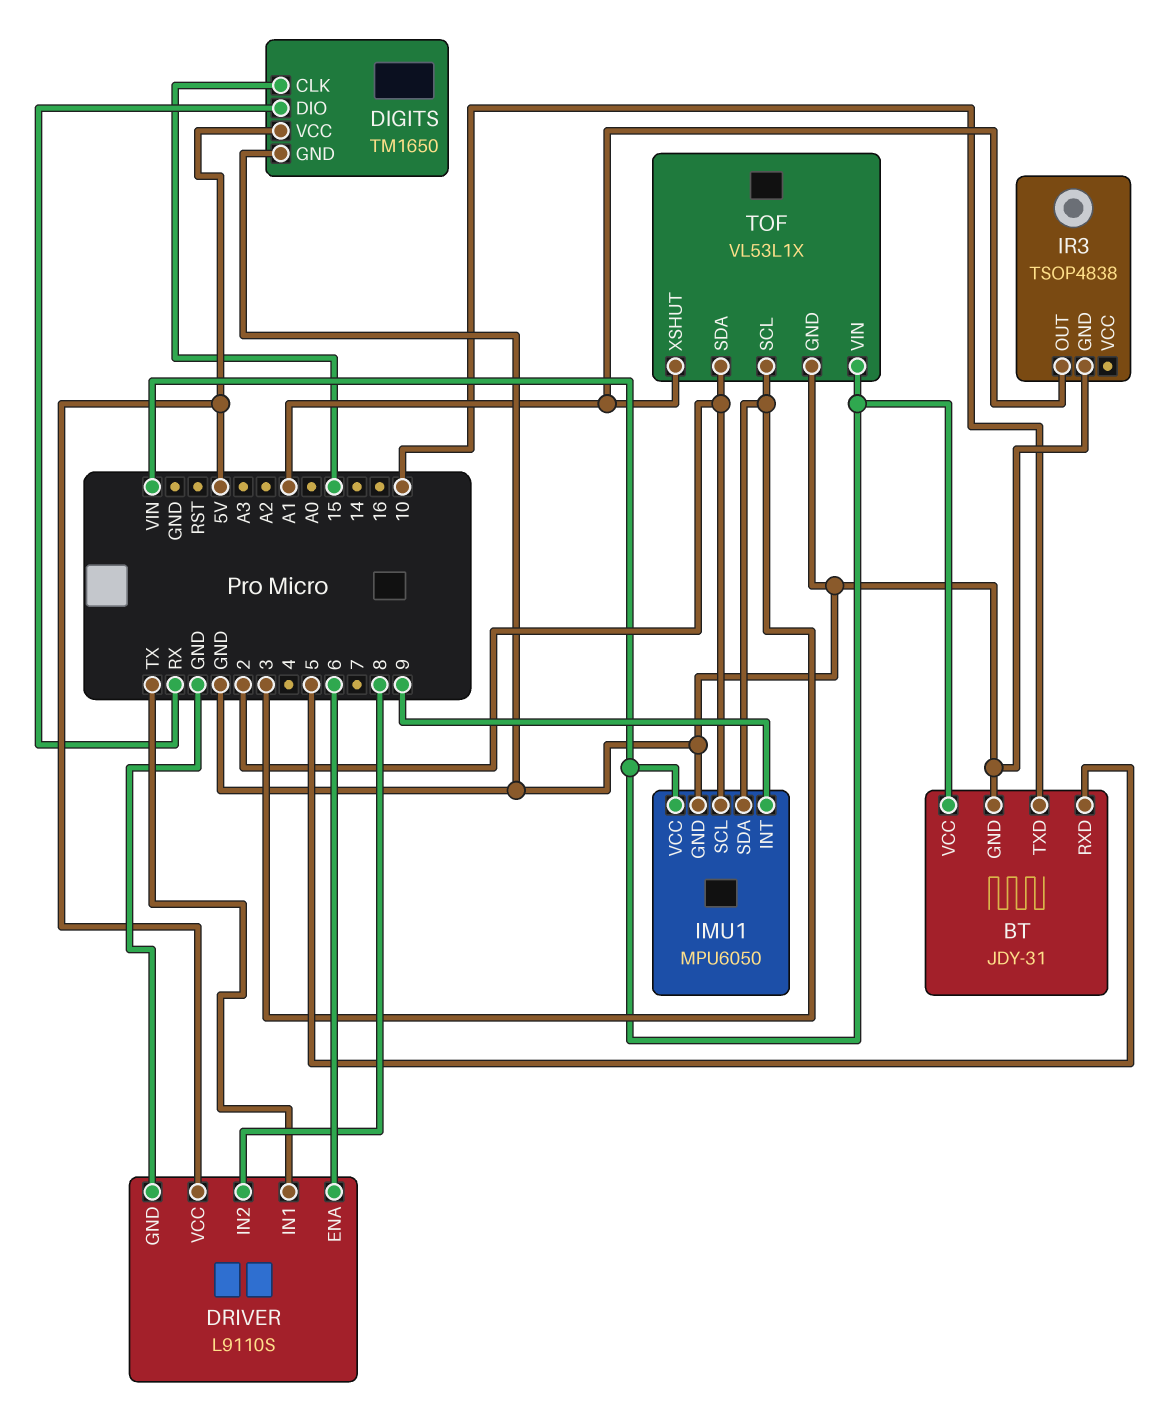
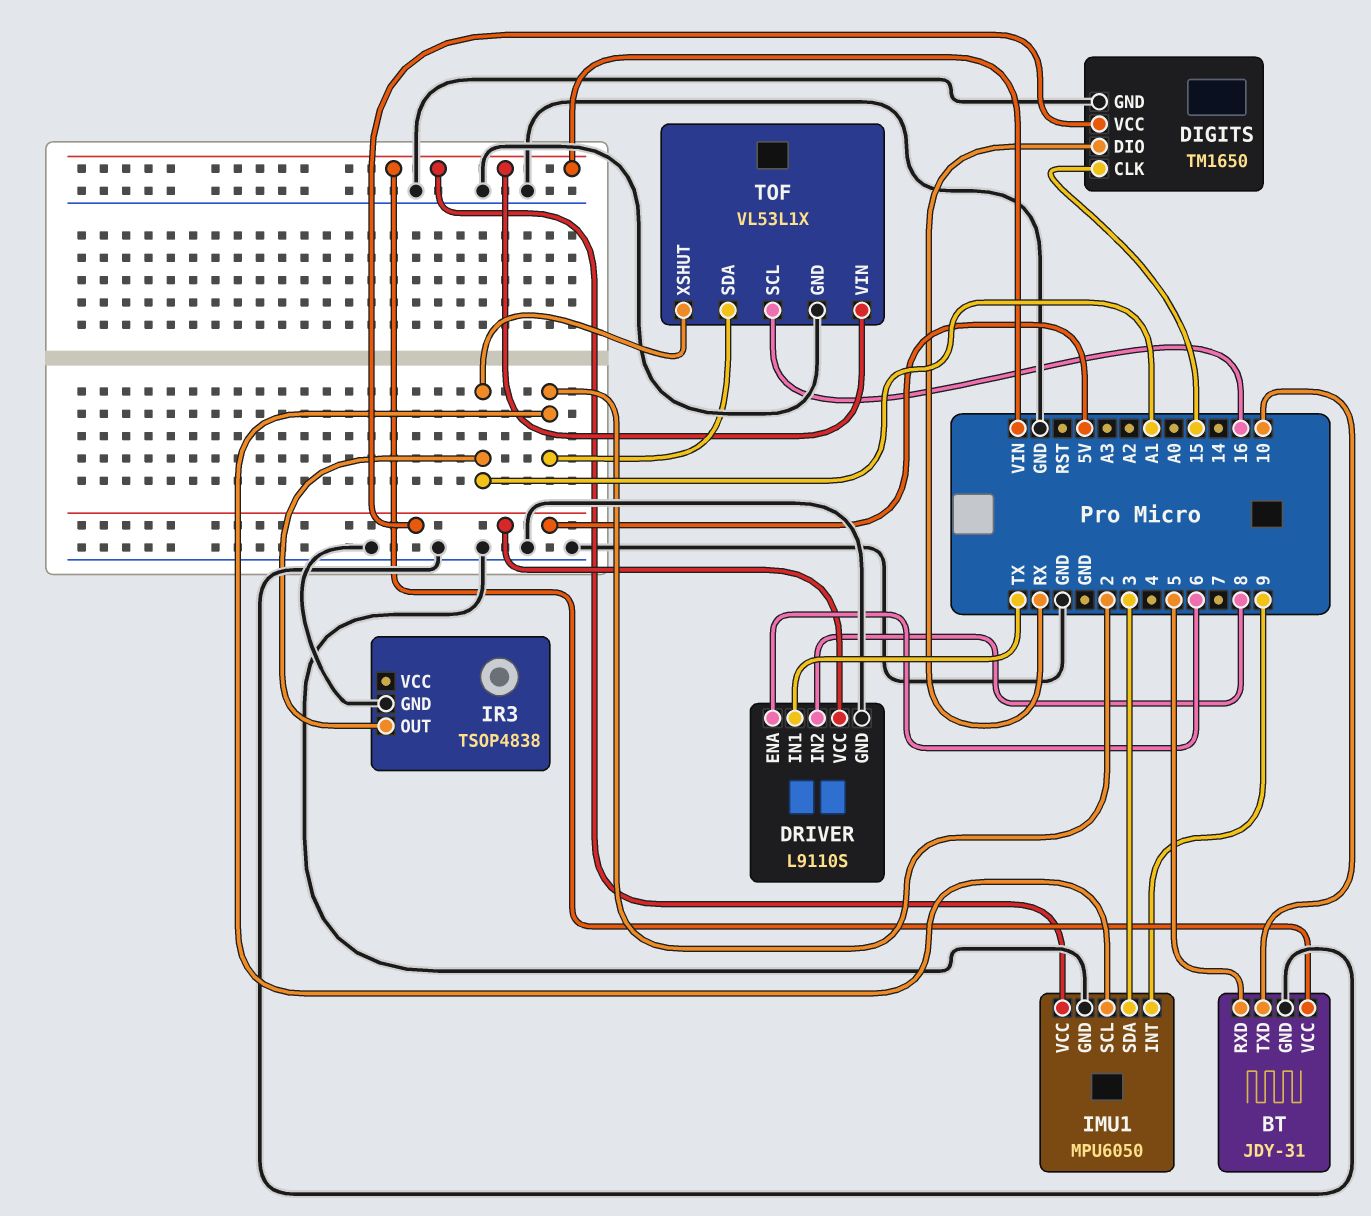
TOF pin SCL: 3 -> 16

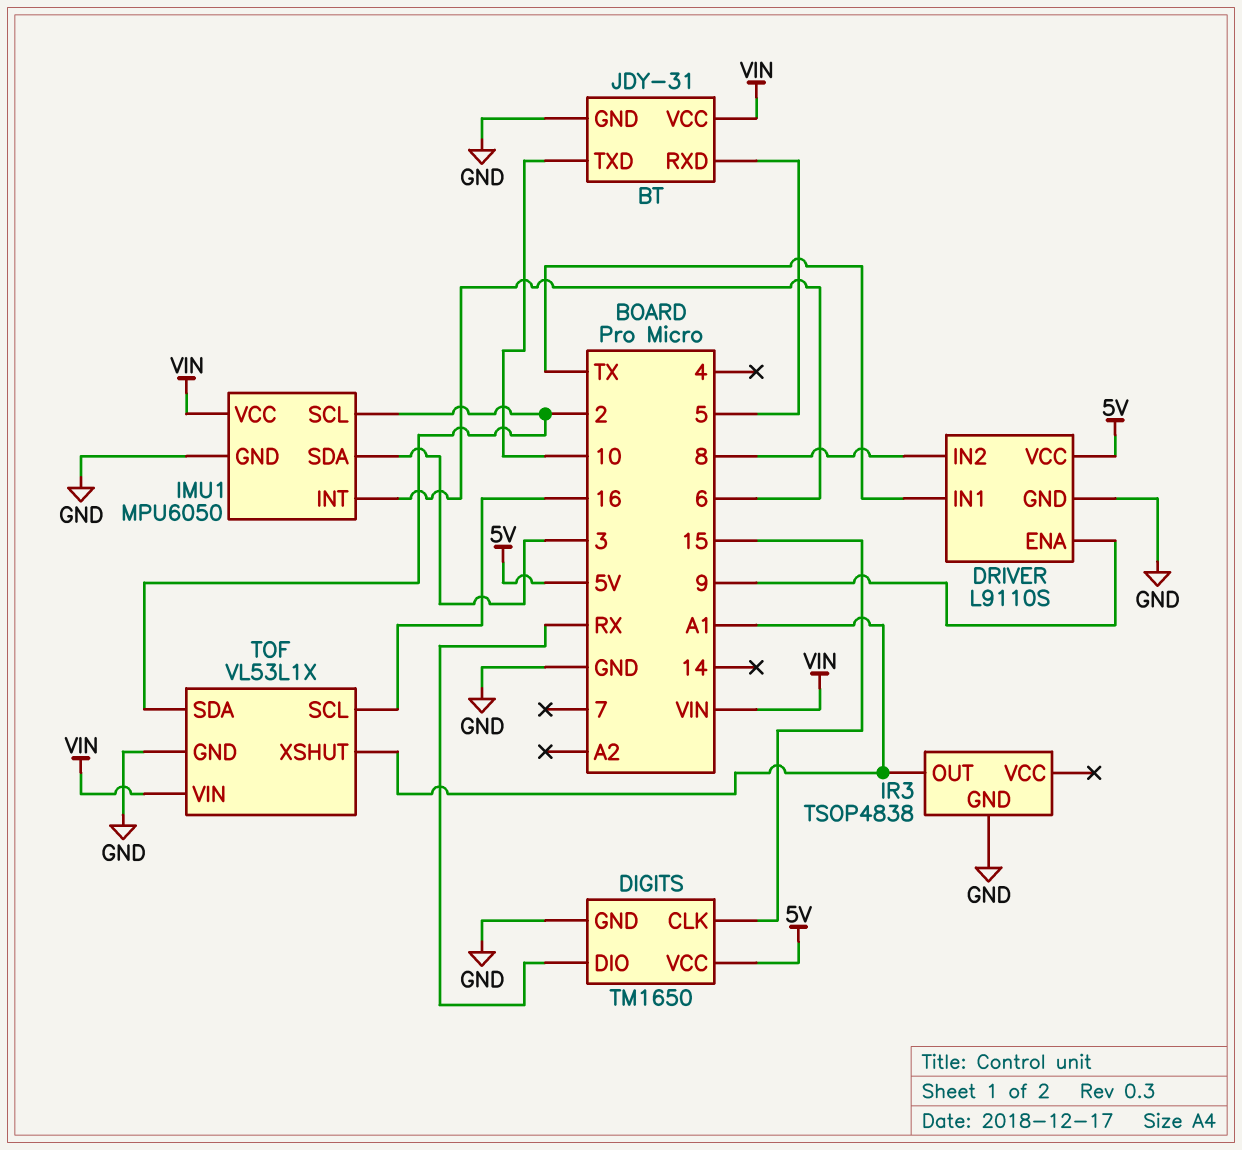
DRIVER pin ENA: 6 -> 9
IMU1 pin INT: 9 -> 6

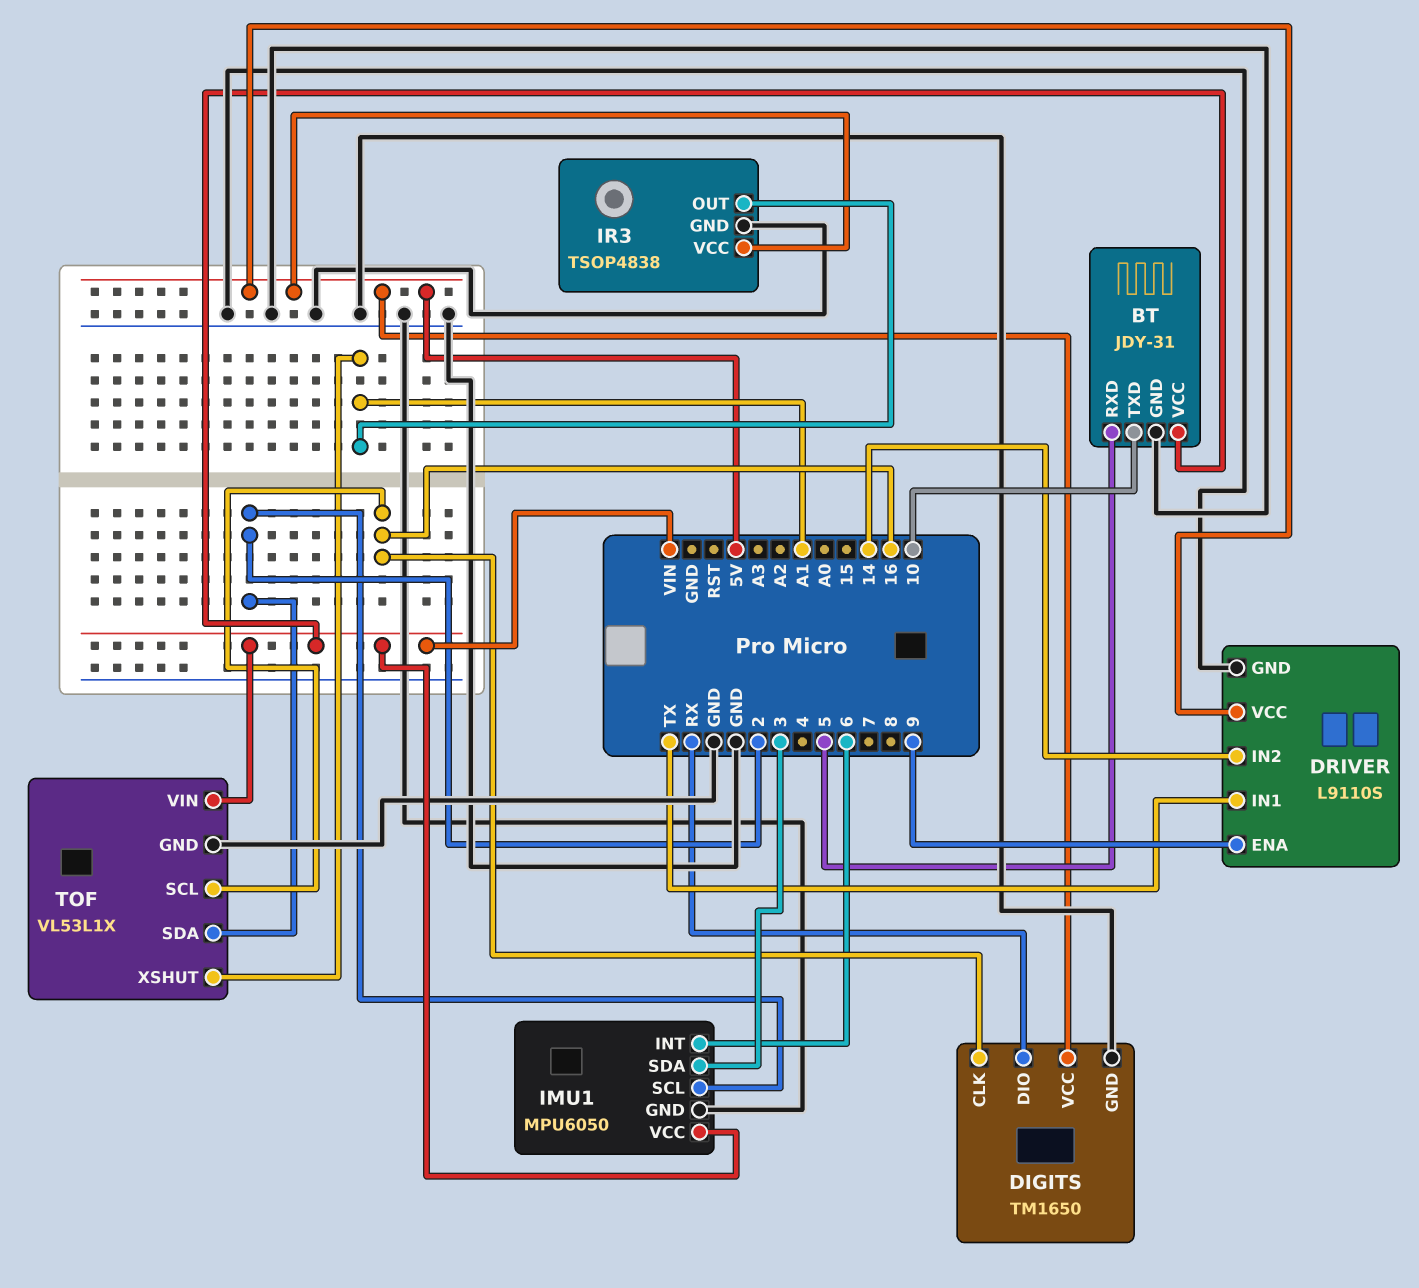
DIGITS pin CLK: 15 -> 16
DRIVER pin IN2: 8 -> 14
IR3 pin VCC: none -> 5V

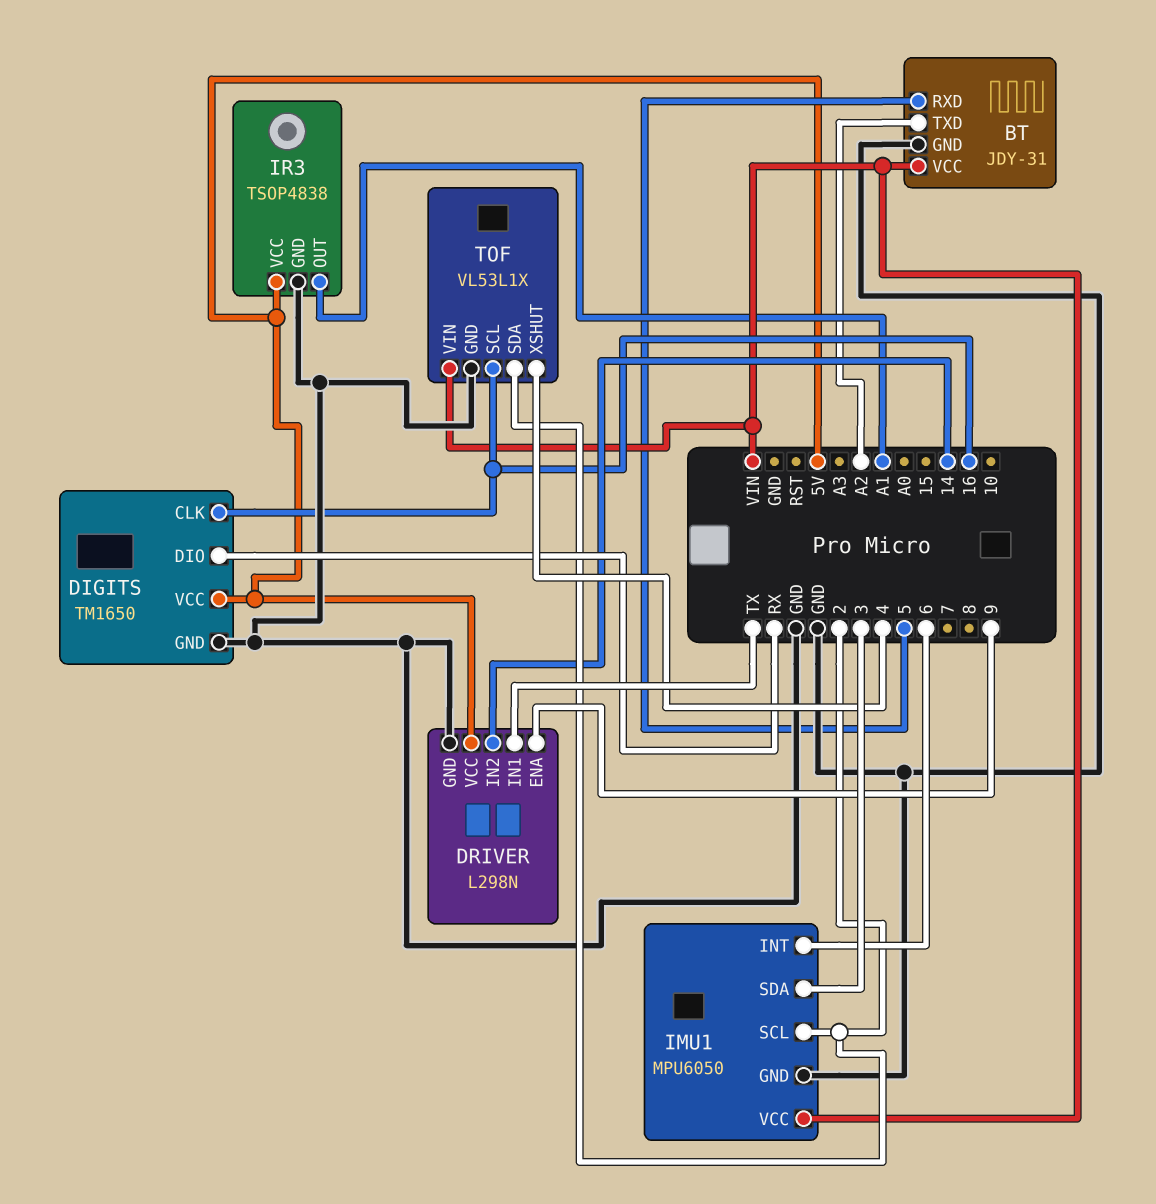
BT pin TXD: 10 -> A2
DRIVER: L9110S -> L298N
TOF pin XSHUT: A1 -> 4

